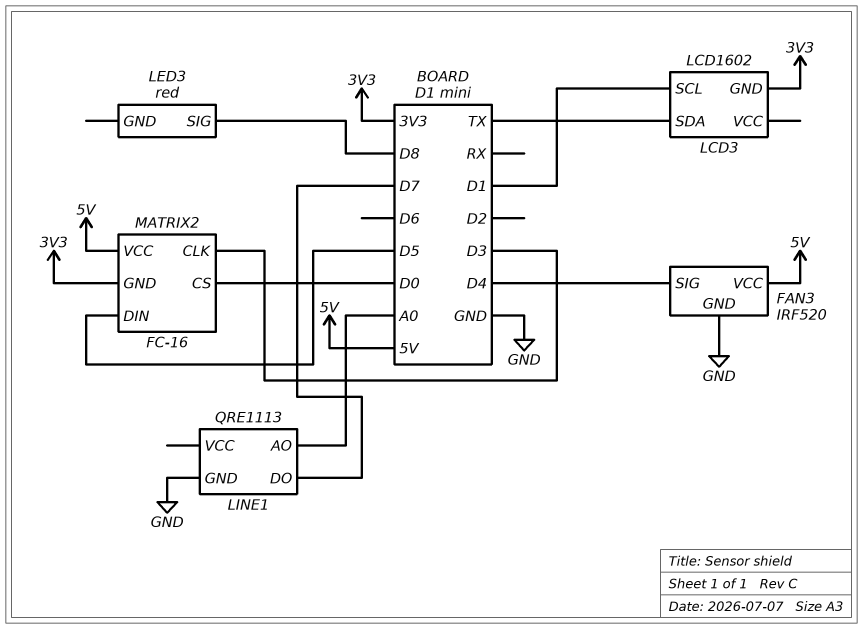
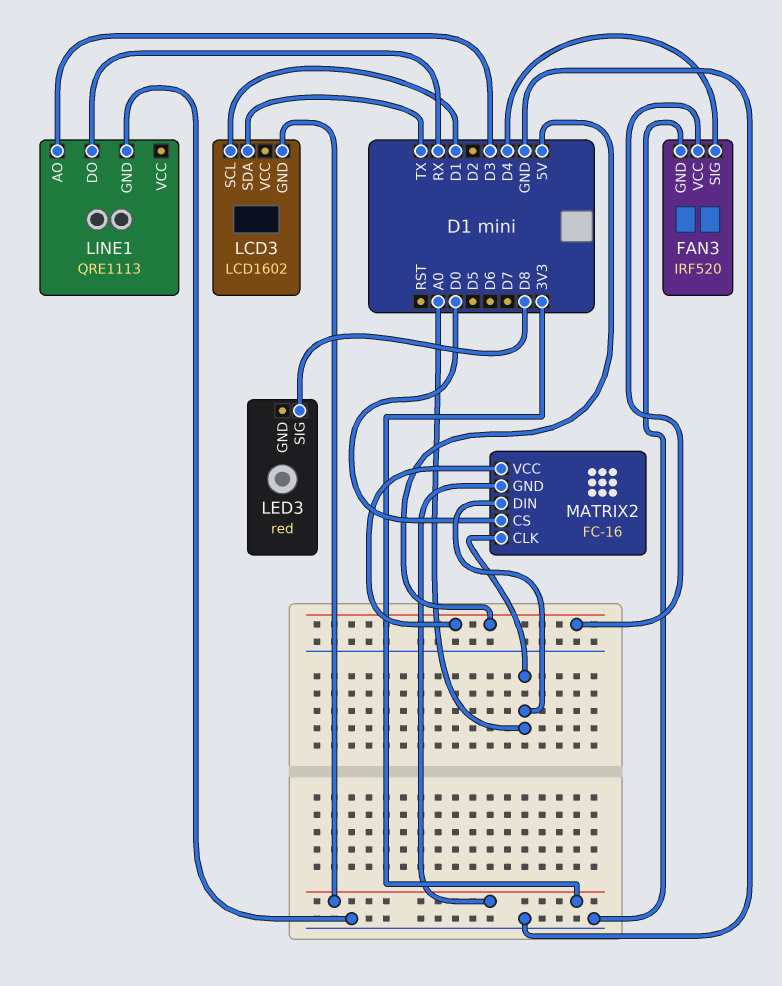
LINE1 pin AO: A0 -> D3
LINE1 pin DO: D7 -> RX
MATRIX2 pin CLK: D3 -> A0
MATRIX2 pin DIN: D5 -> A0

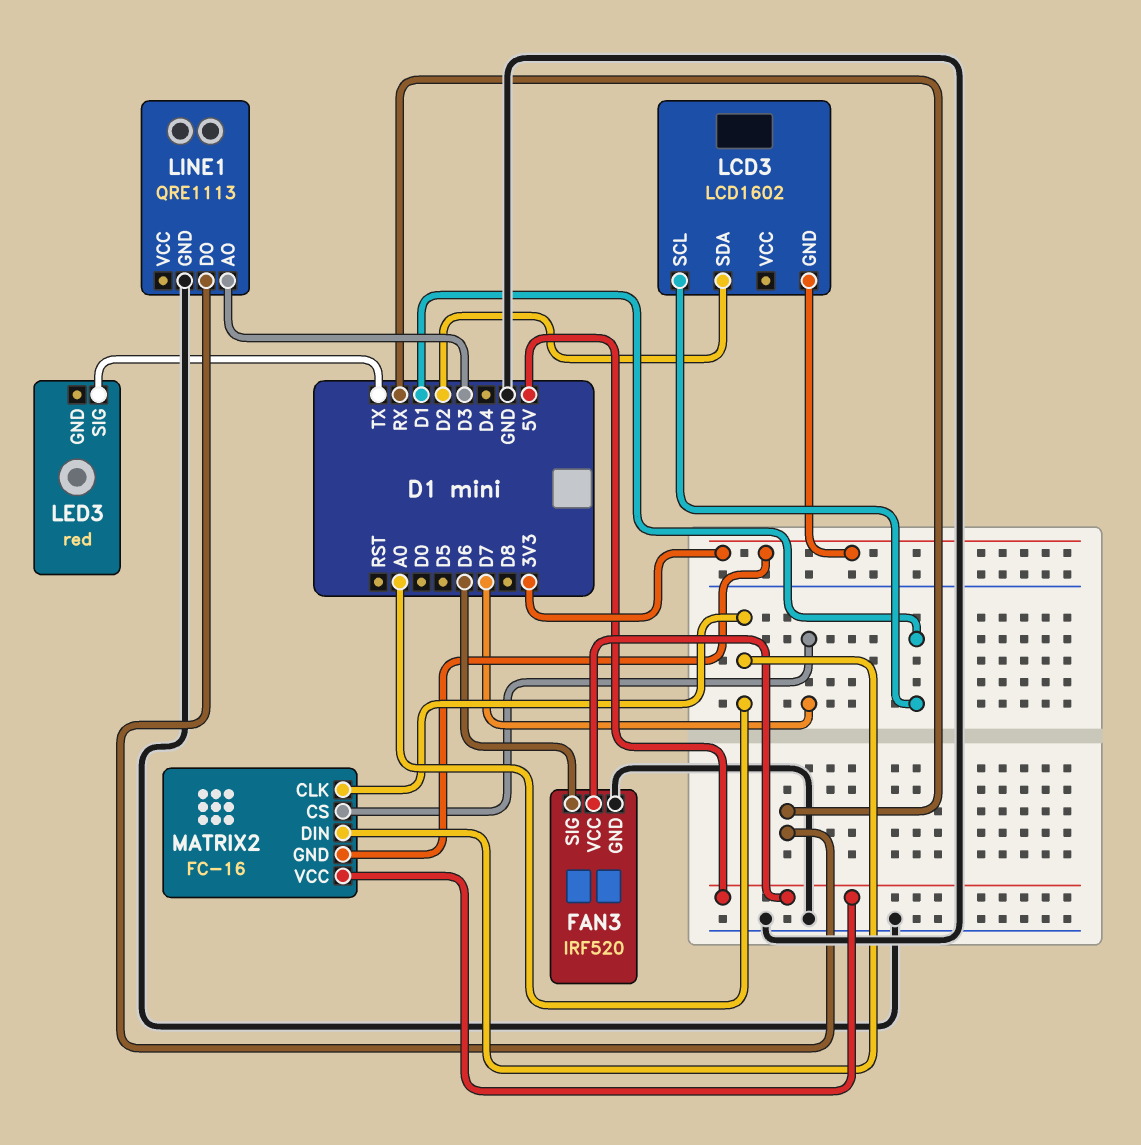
FAN3 pin SIG: D4 -> D6
LCD3 pin SDA: TX -> D2
LED3 pin SIG: D8 -> TX
MATRIX2 pin CS: D0 -> D7

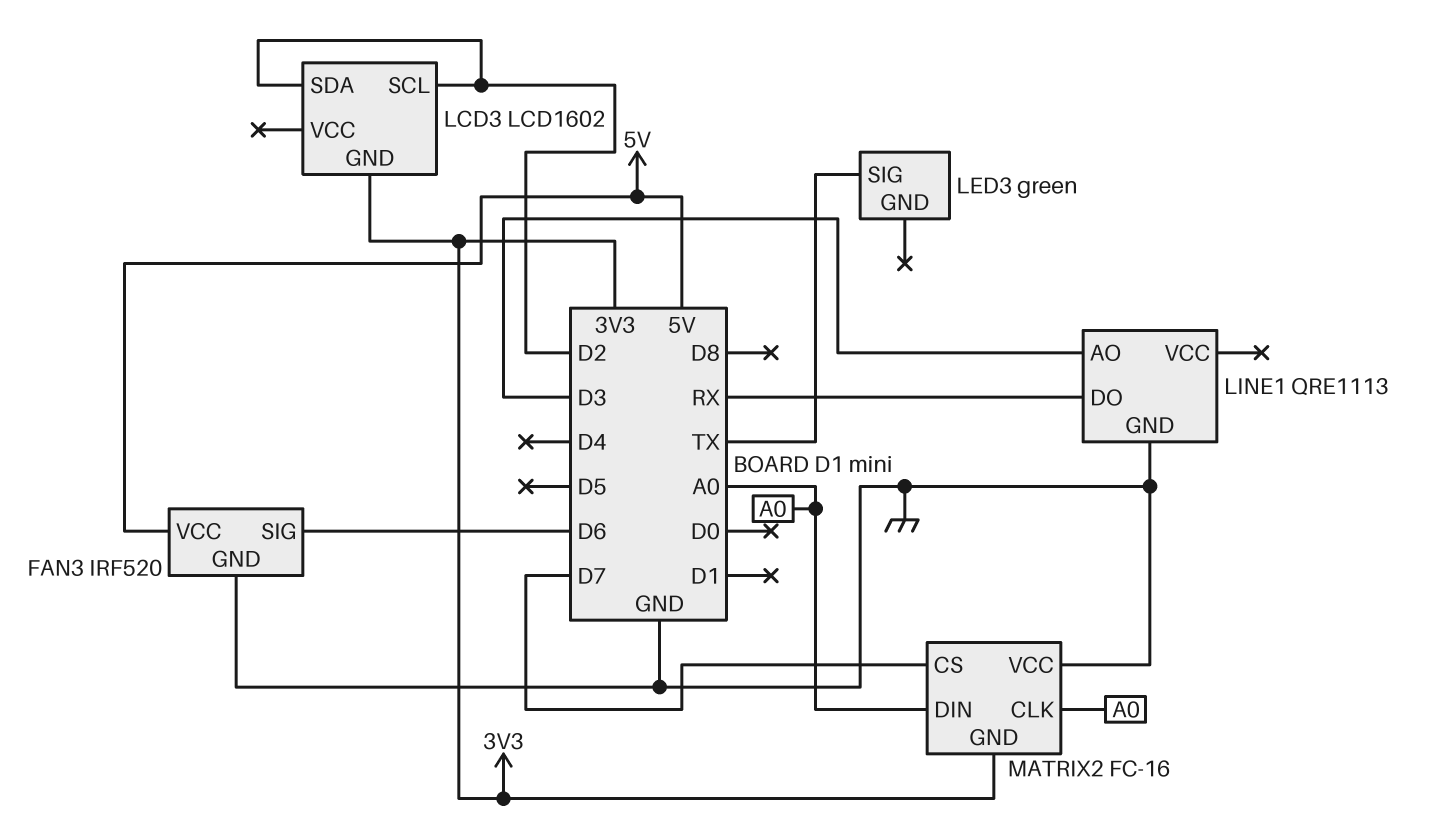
LCD3 pin SCL: D1 -> D2
LED3: red -> green
MATRIX2 pin VCC: 5V -> GND

